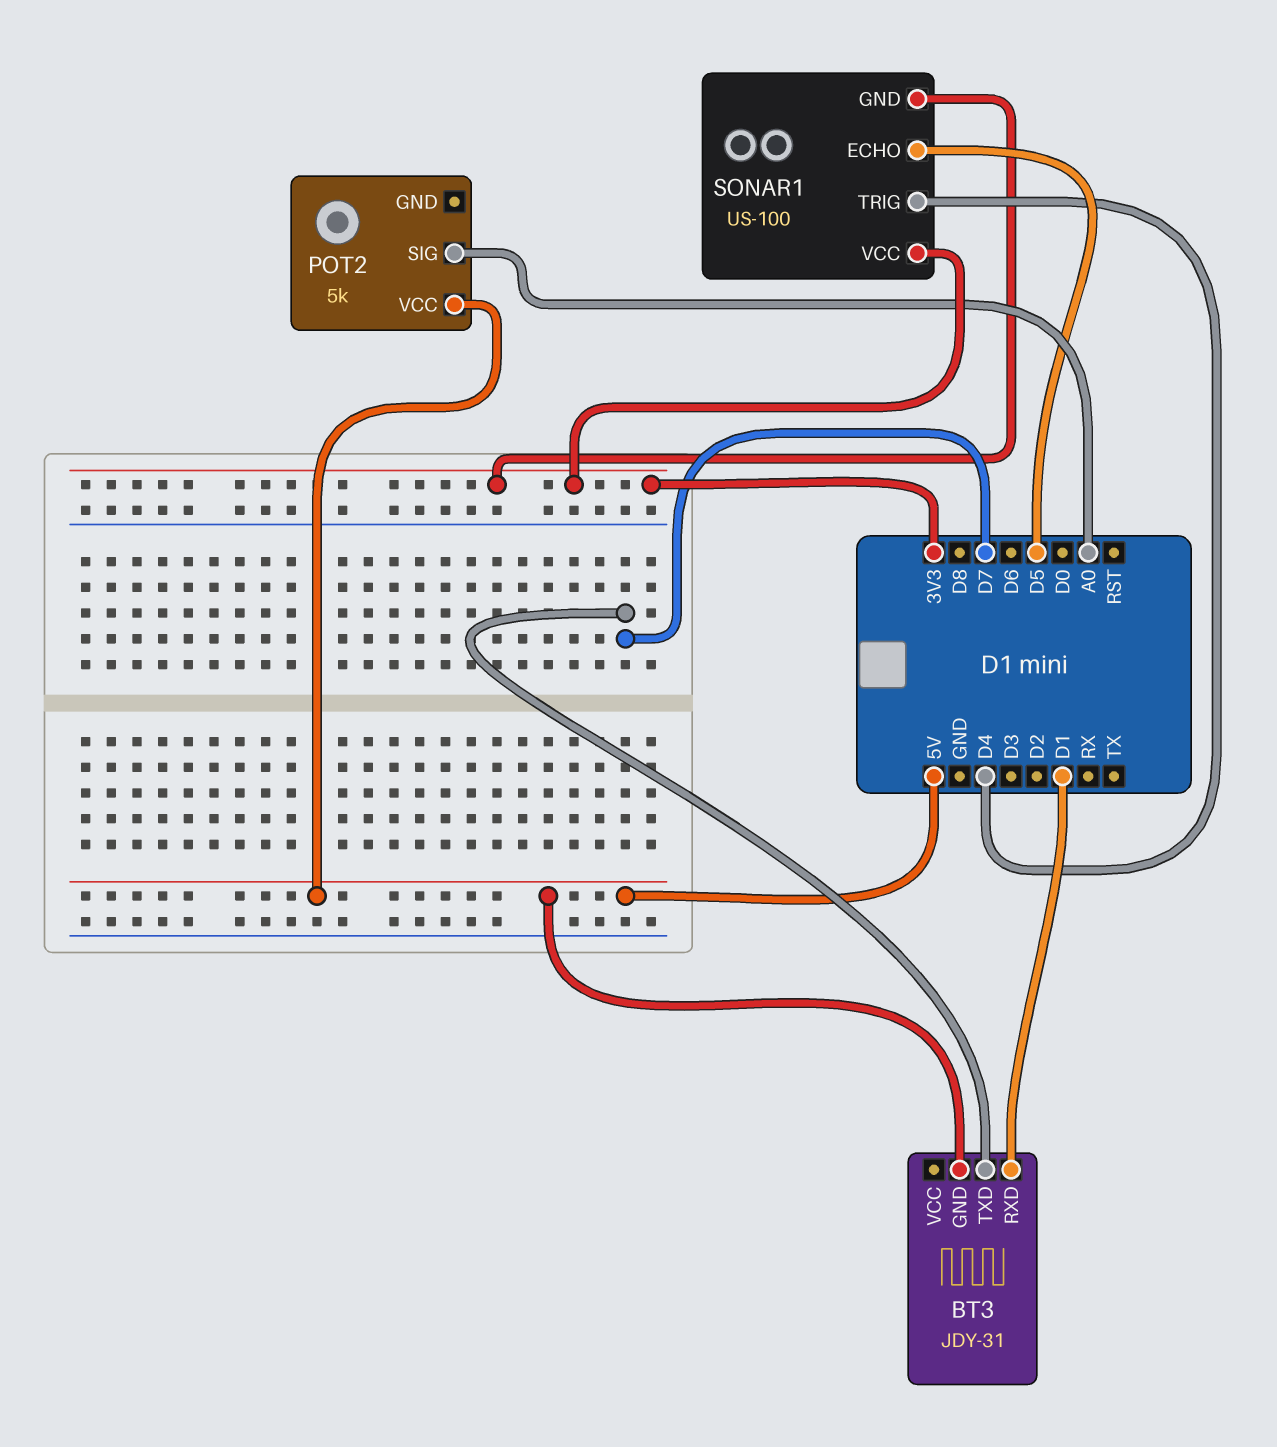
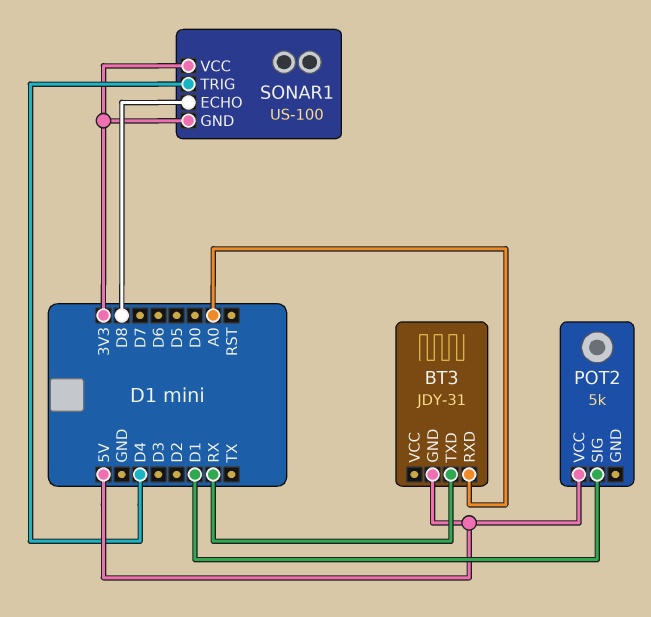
BT3 pin RXD: D1 -> A0
BT3 pin TXD: D7 -> RX
POT2 pin SIG: A0 -> D1
SONAR1 pin ECHO: D5 -> D8

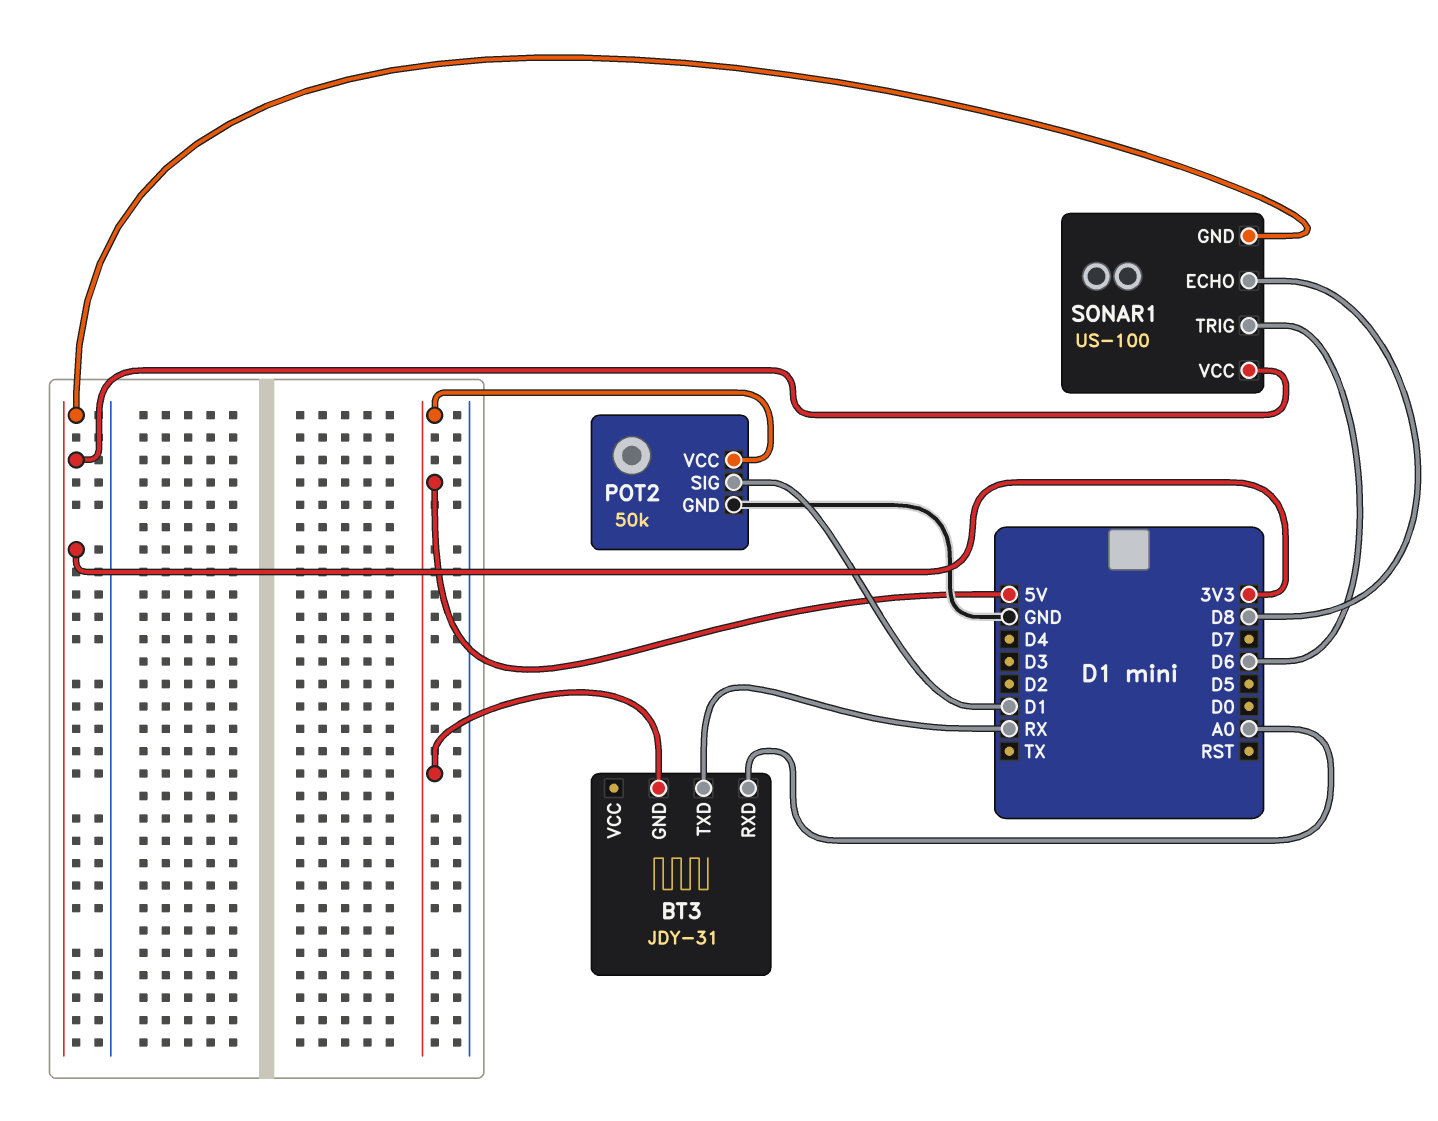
POT2: 5k -> 50k
POT2 pin GND: none -> GND
SONAR1 pin TRIG: D4 -> D6

